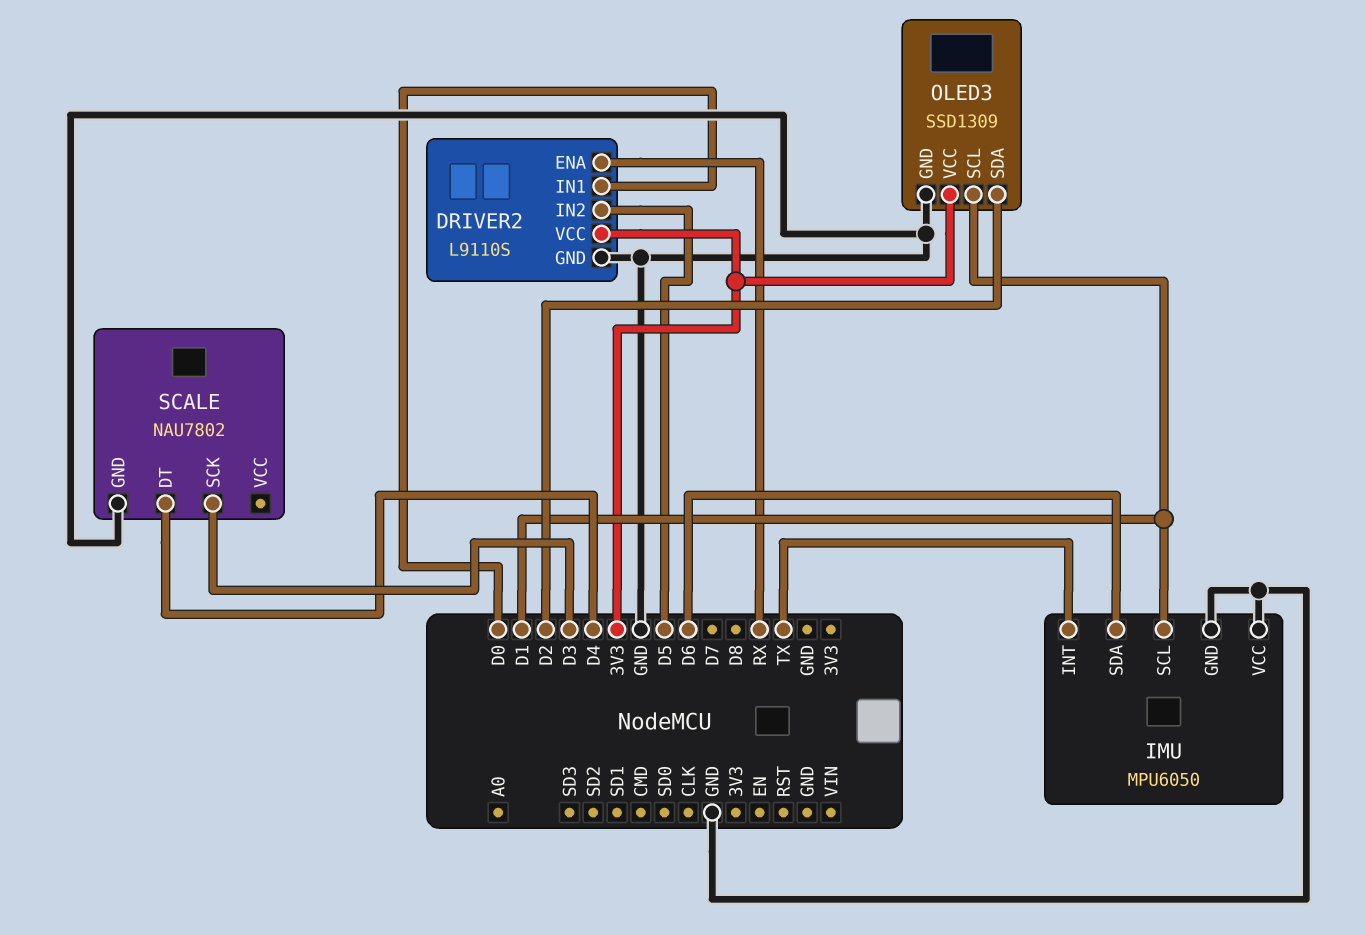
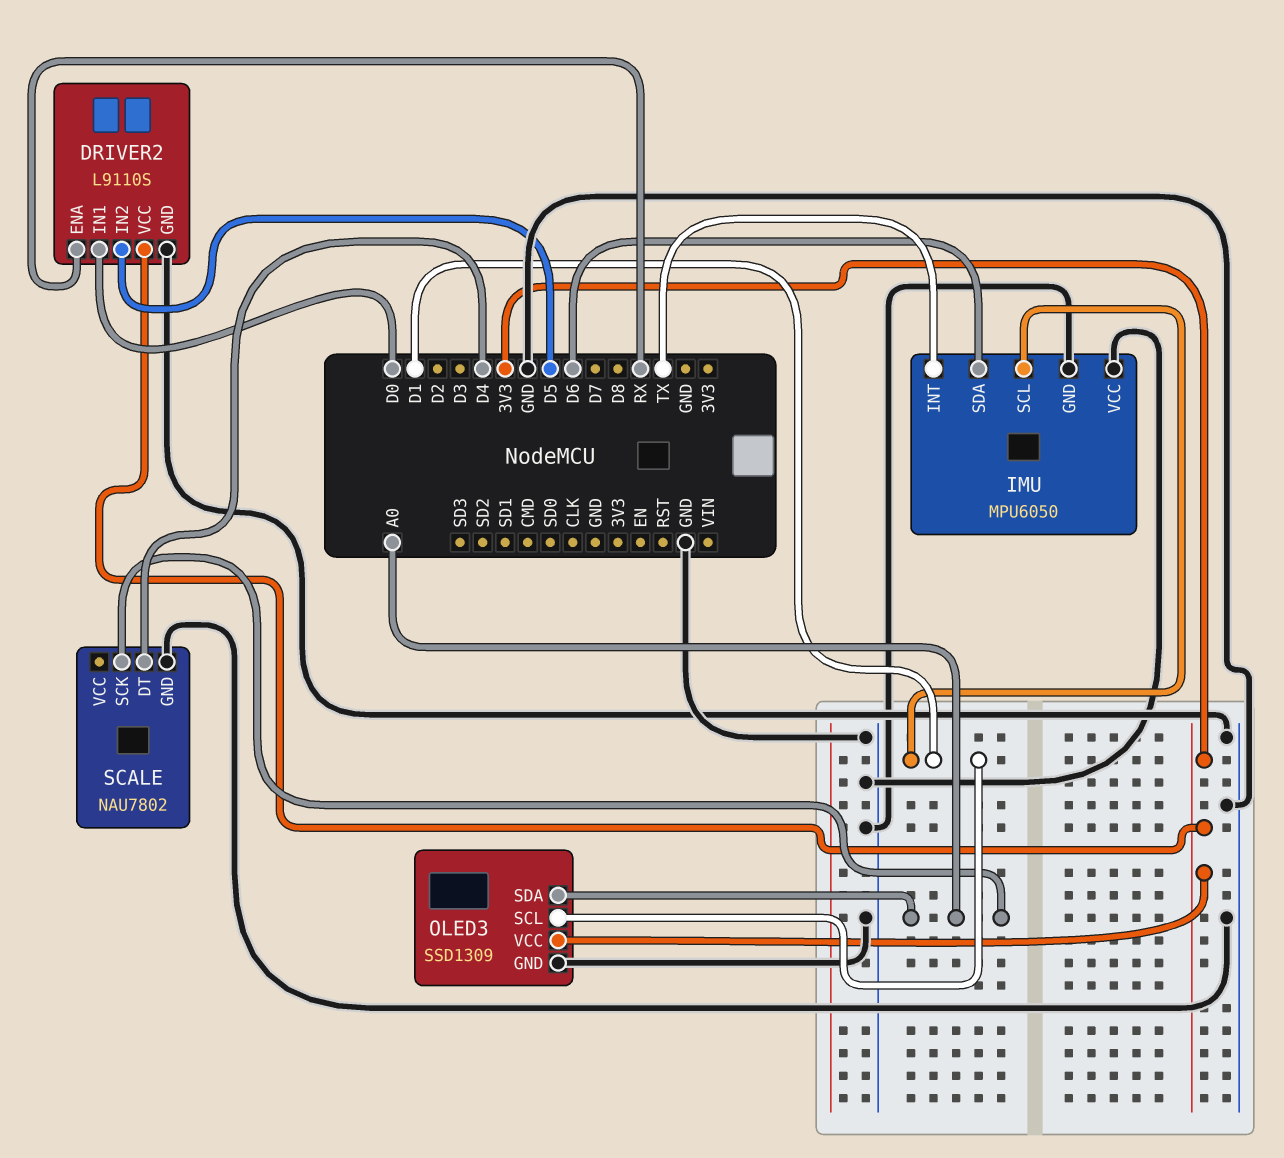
OLED3 pin SDA: D2 -> A0
SCALE pin SCK: D3 -> A0

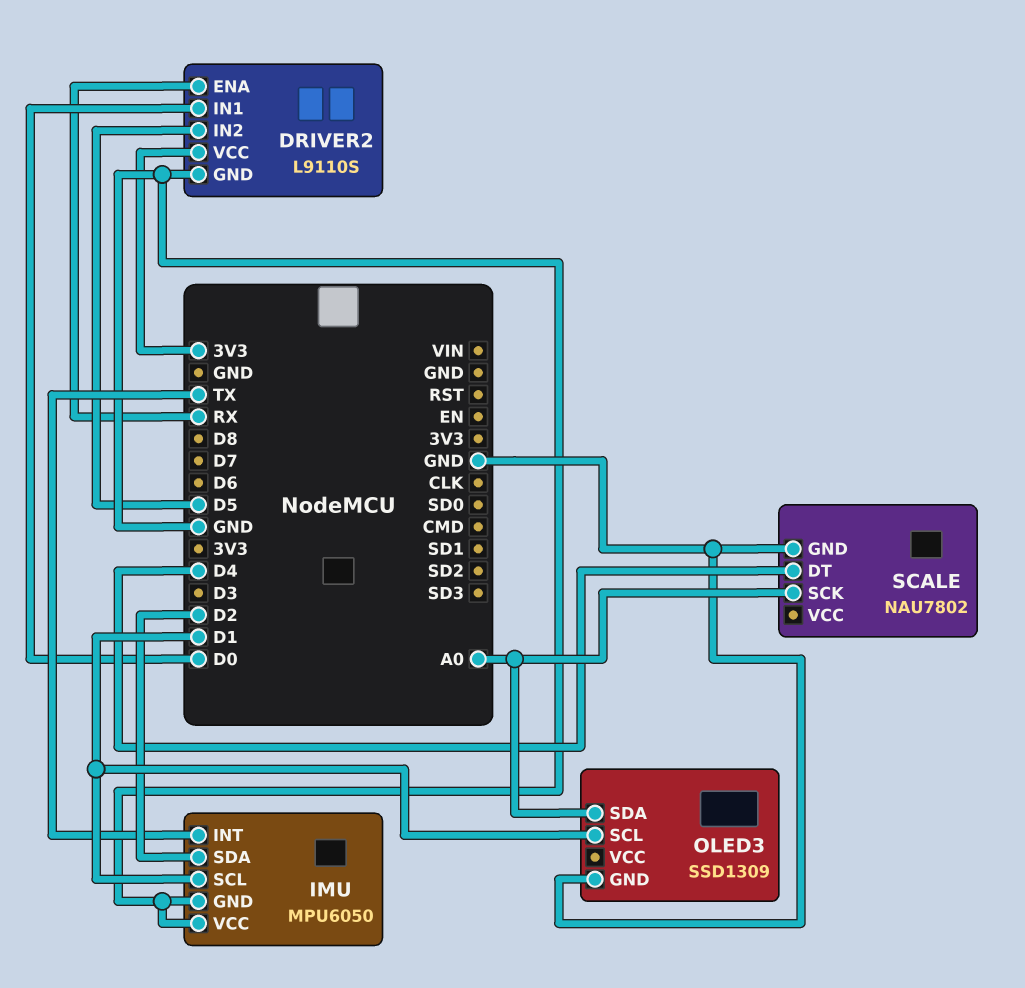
IMU pin SDA: D6 -> D2
OLED3 pin VCC: 3V3 -> none

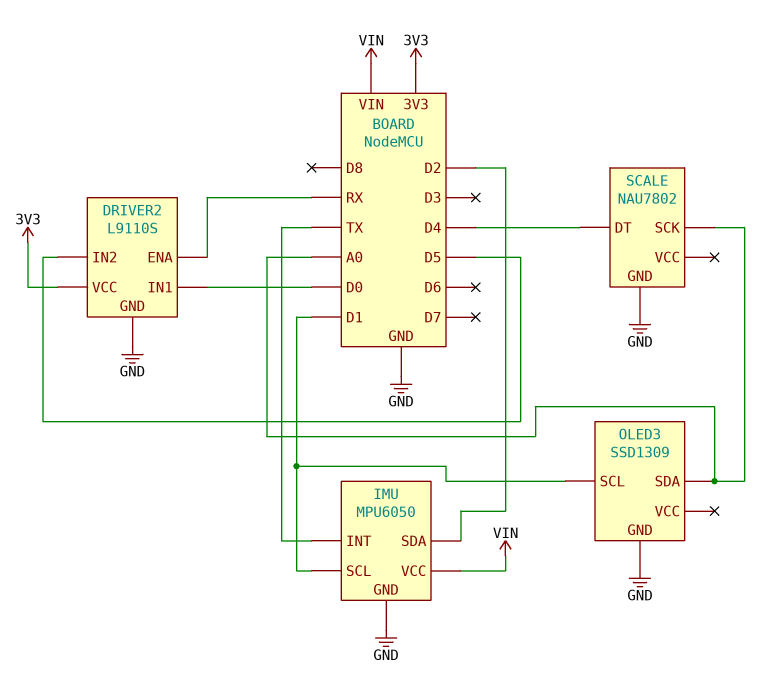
IMU pin VCC: GND -> VIN

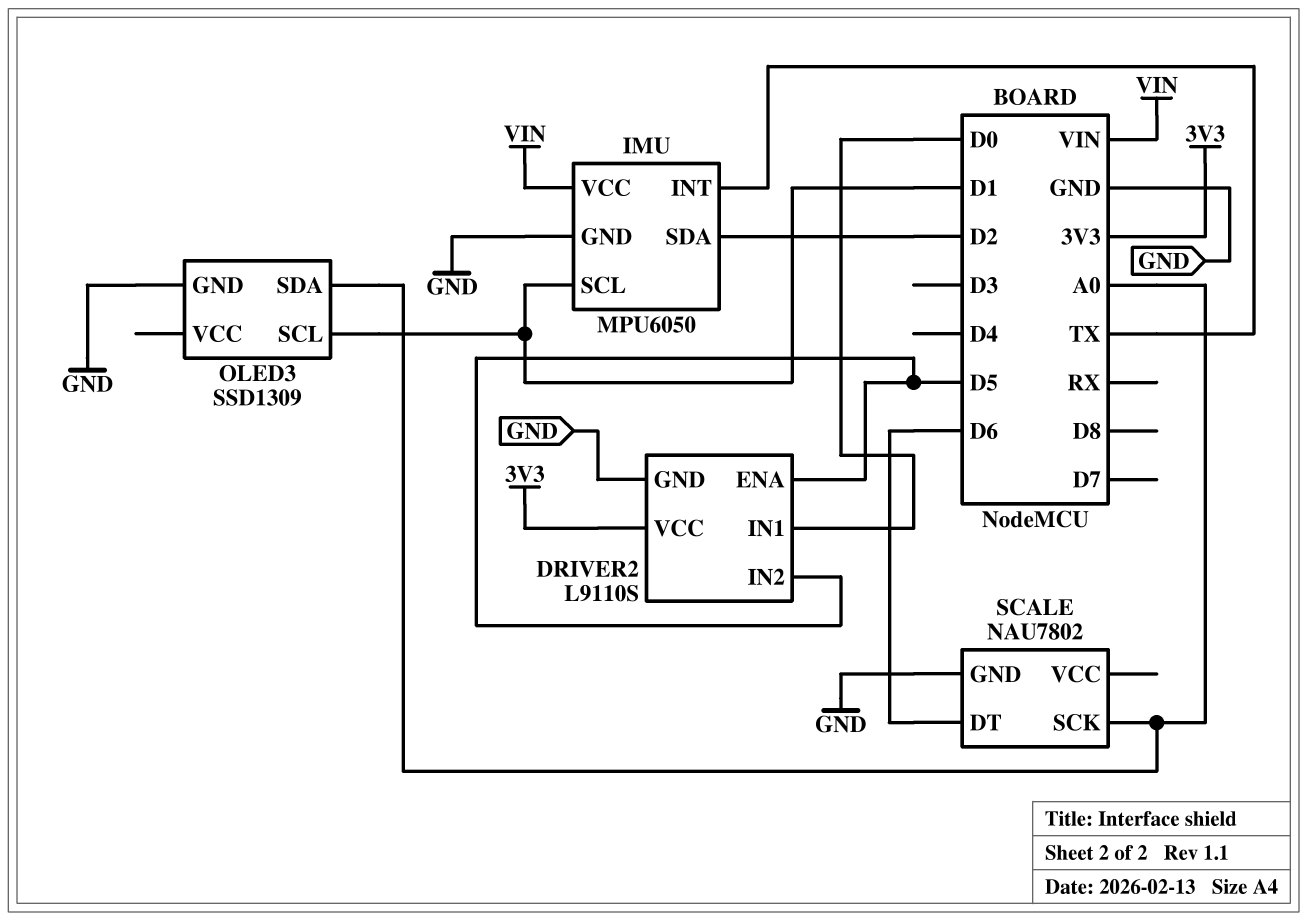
DRIVER2 pin ENA: RX -> D5
SCALE pin DT: D4 -> D6

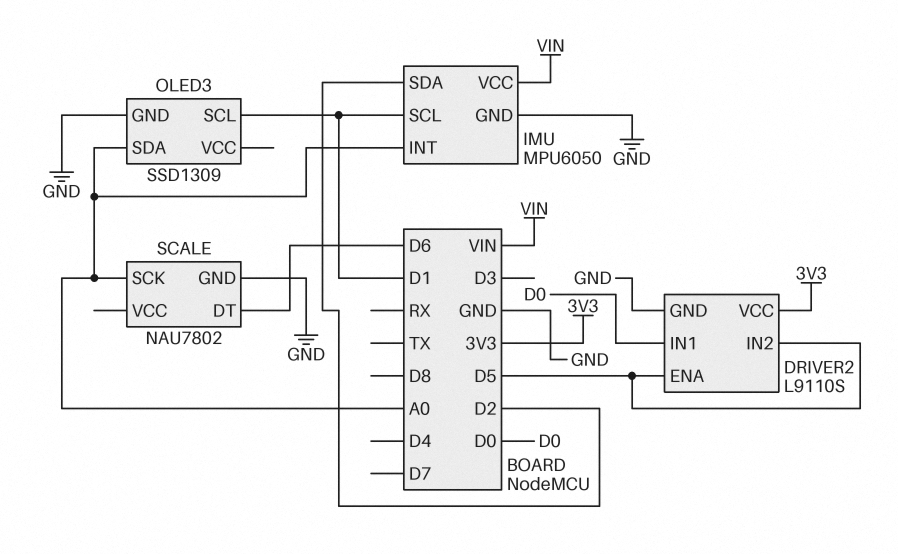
IMU pin INT: TX -> A0

